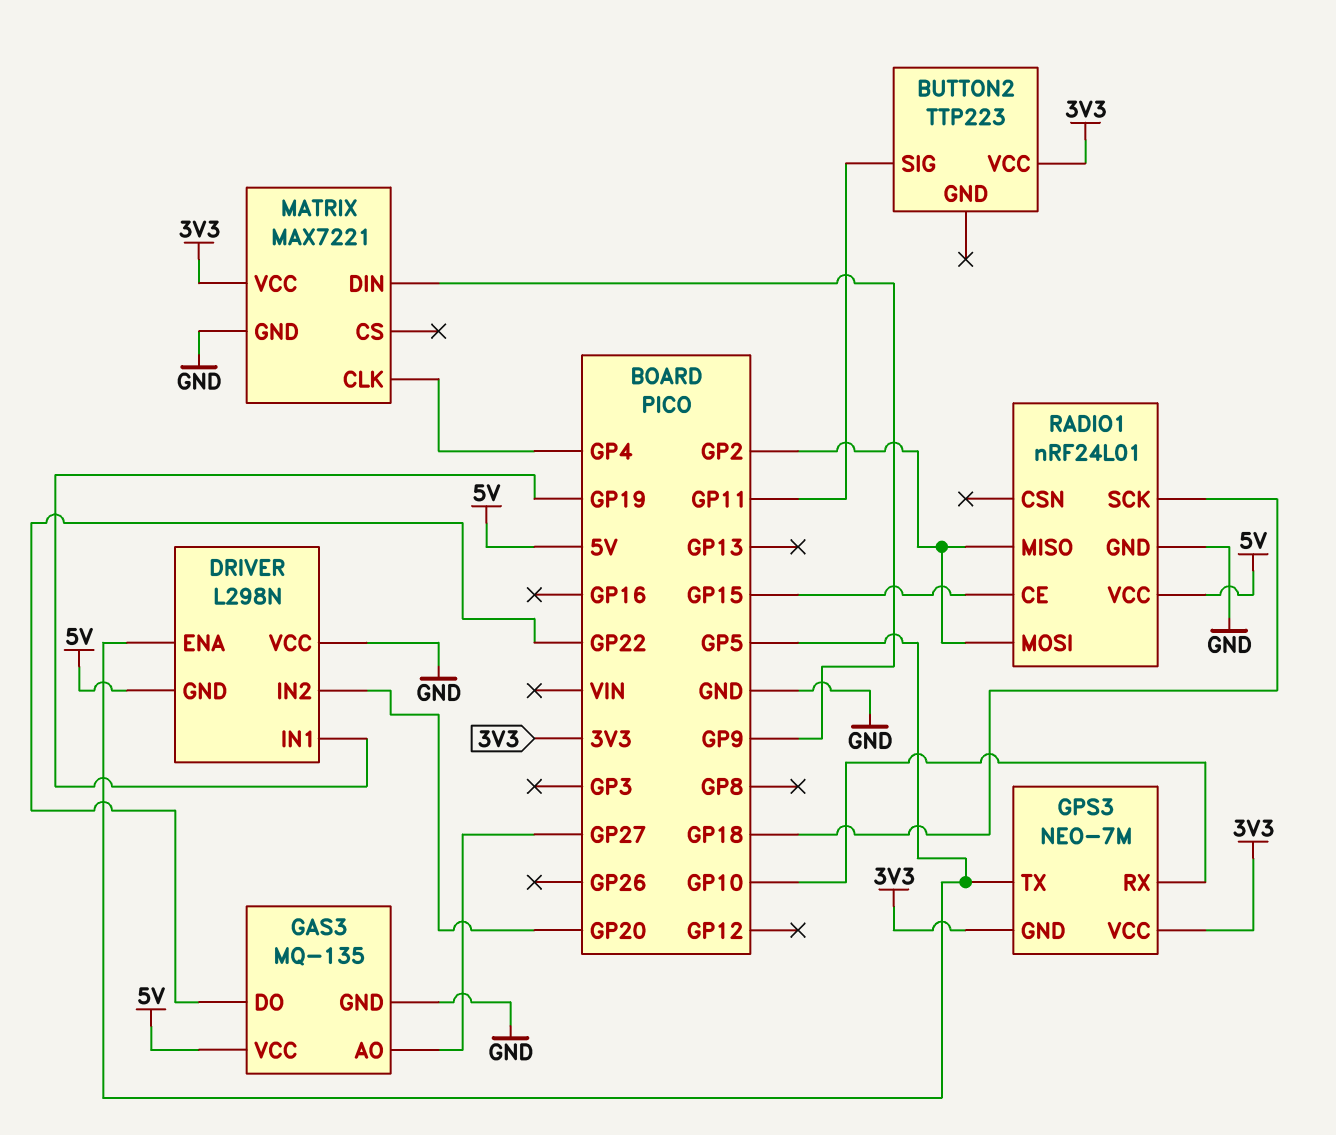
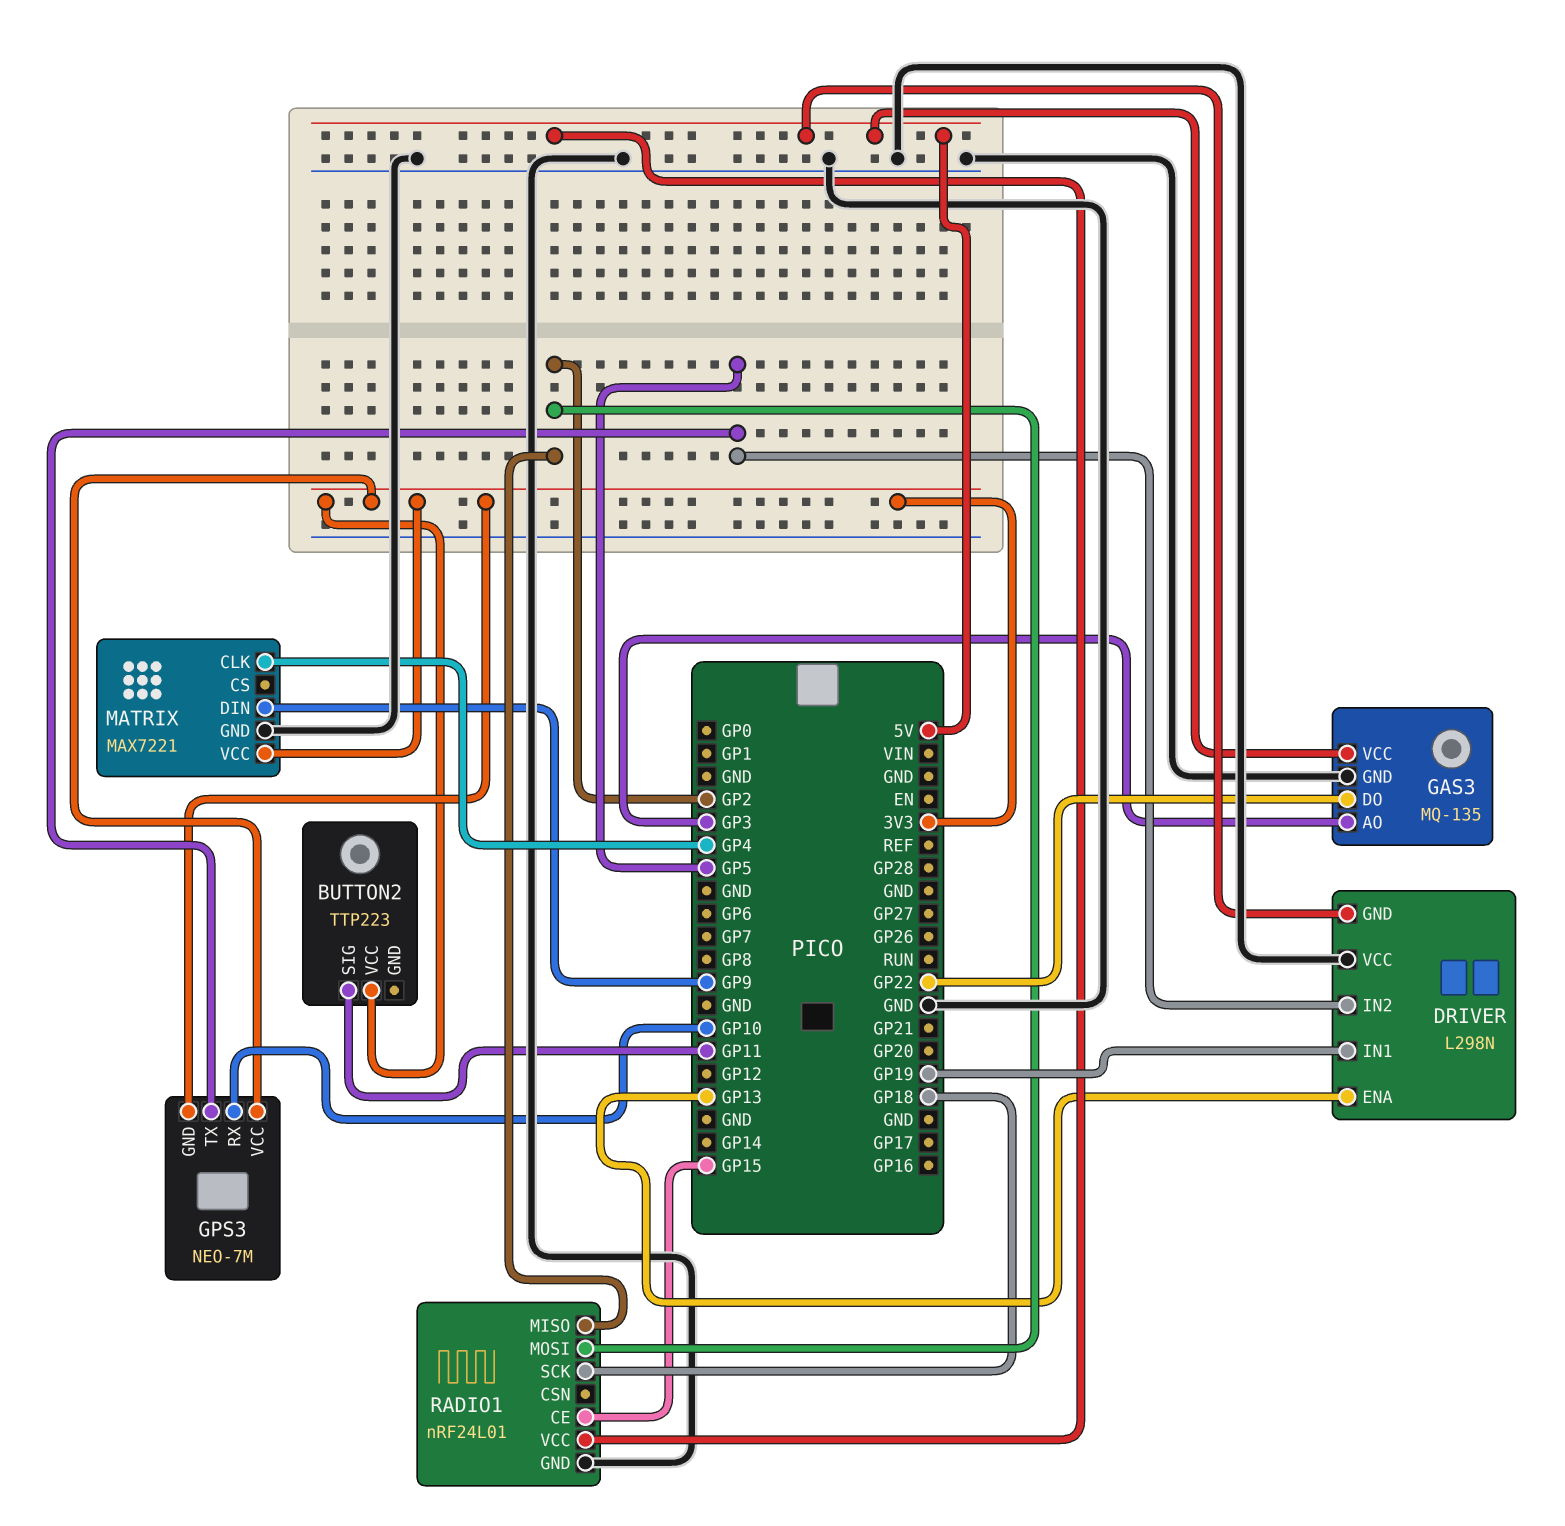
DRIVER pin ENA: GP5 -> GP13
DRIVER pin IN2: GP20 -> GP5
GAS3 pin AO: GP27 -> GP3

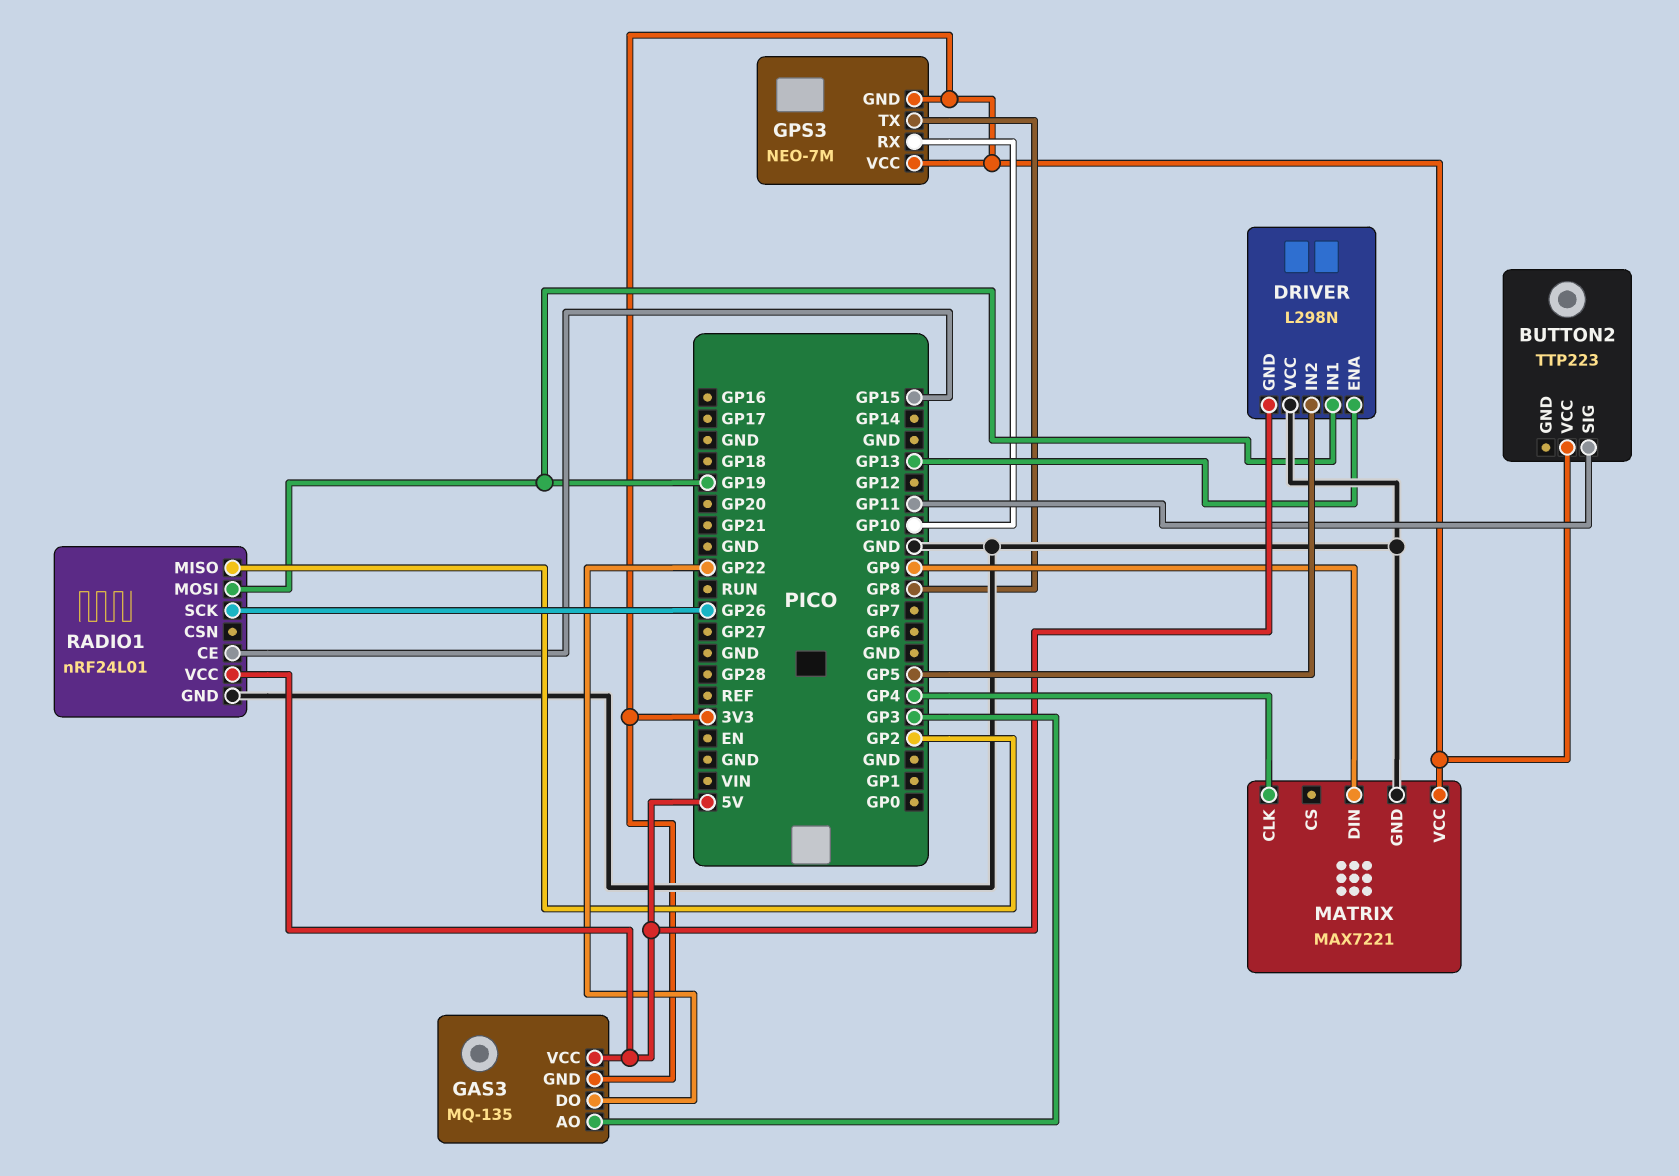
GAS3 pin GND: GND -> 3V3
GPS3 pin TX: GP5 -> GP8
RADIO1 pin MOSI: GP2 -> GP19
RADIO1 pin SCK: GP18 -> GP26

